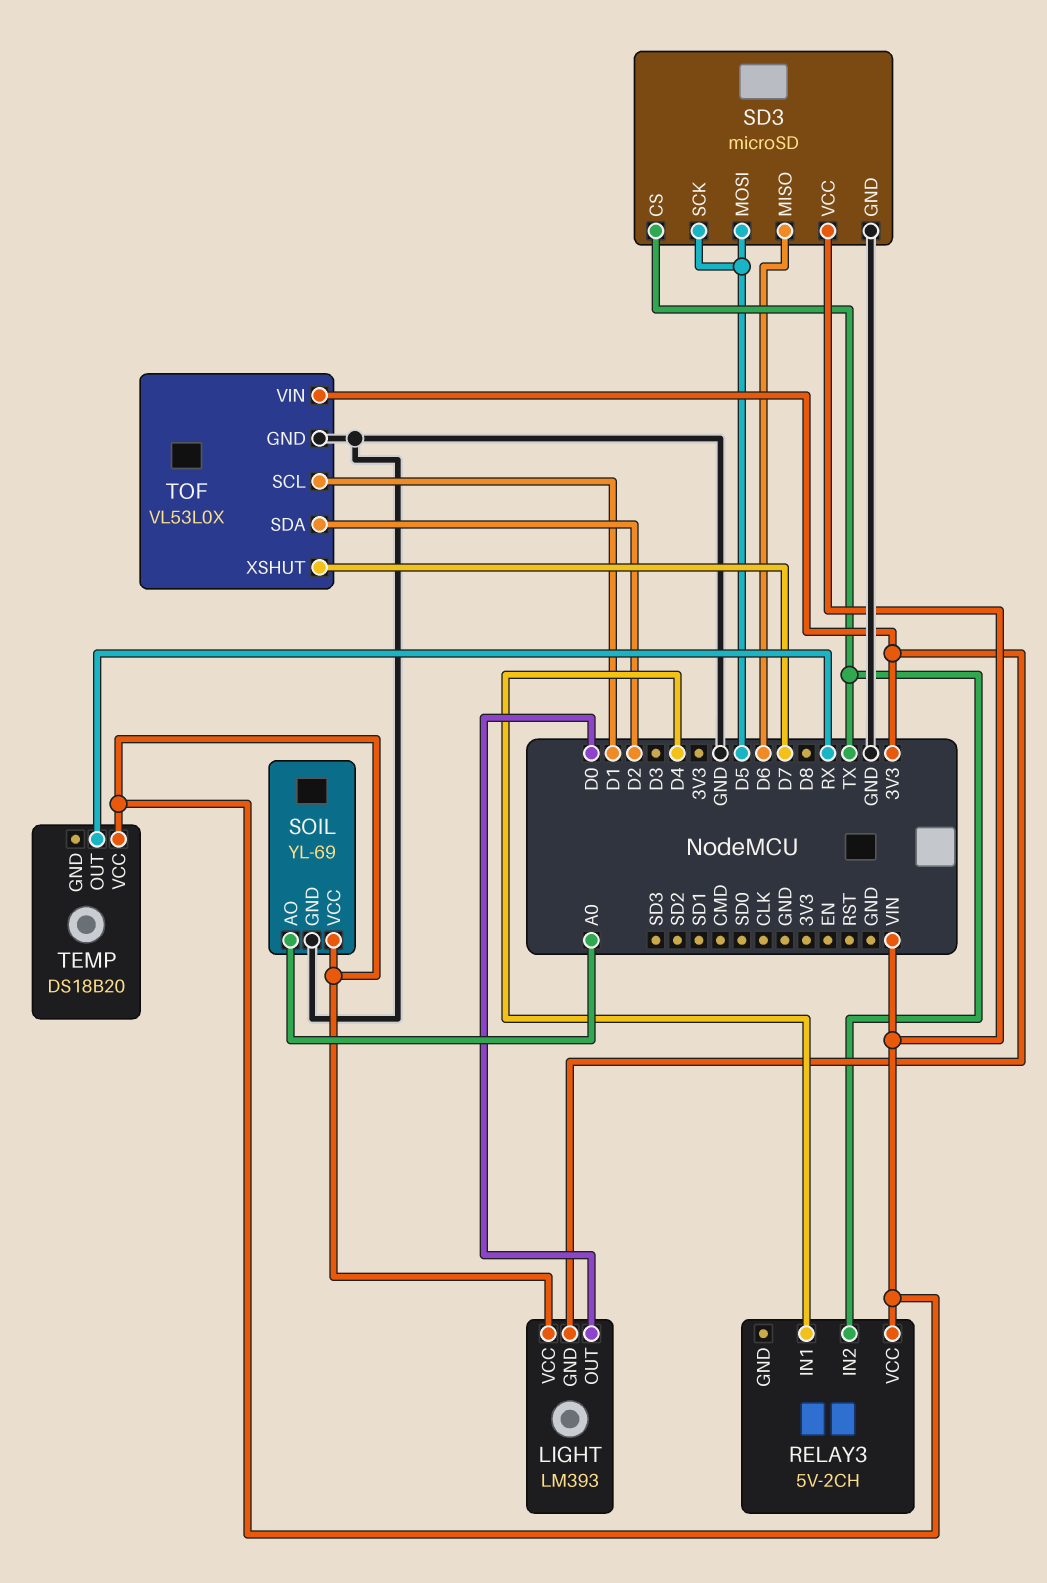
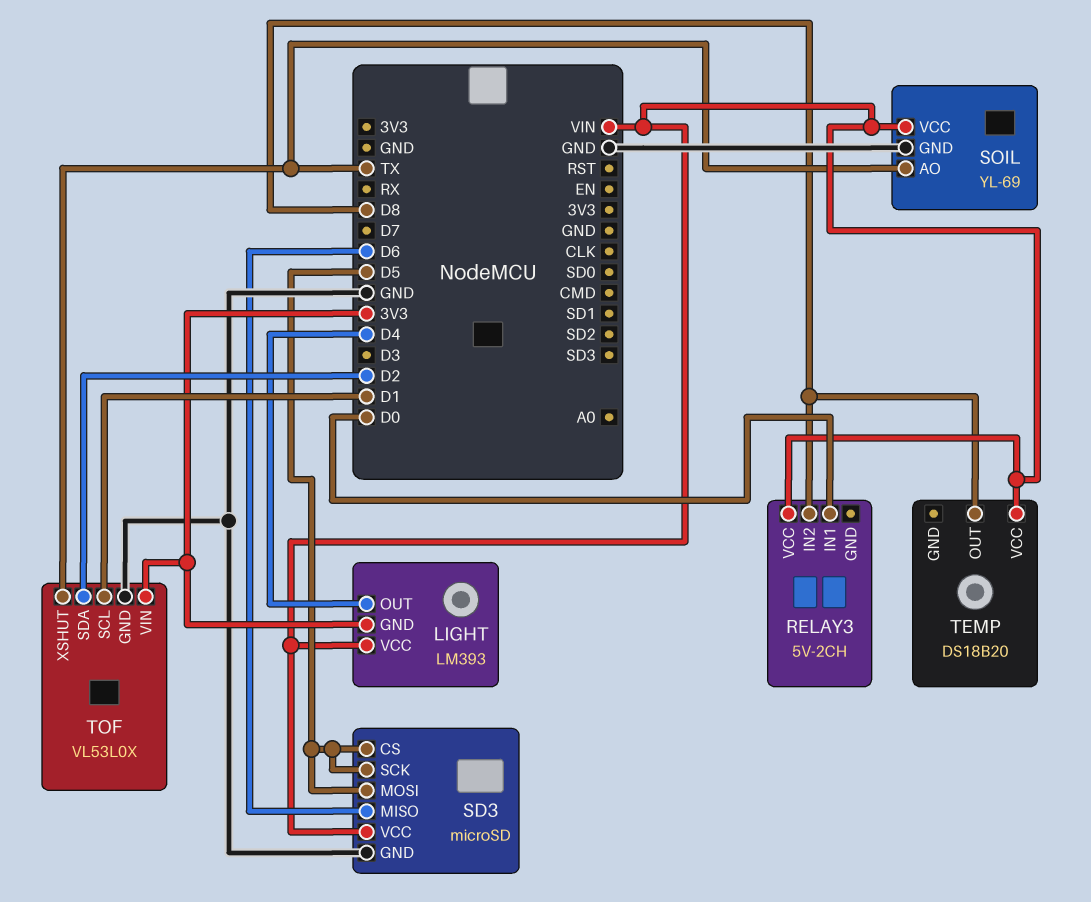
LIGHT pin OUT: D0 -> D4
RELAY3 pin IN1: D4 -> D0
RELAY3 pin IN2: TX -> D8
SD3 pin CS: TX -> D5
SOIL pin AO: A0 -> TX
TEMP pin OUT: RX -> D8
TOF pin XSHUT: D7 -> TX

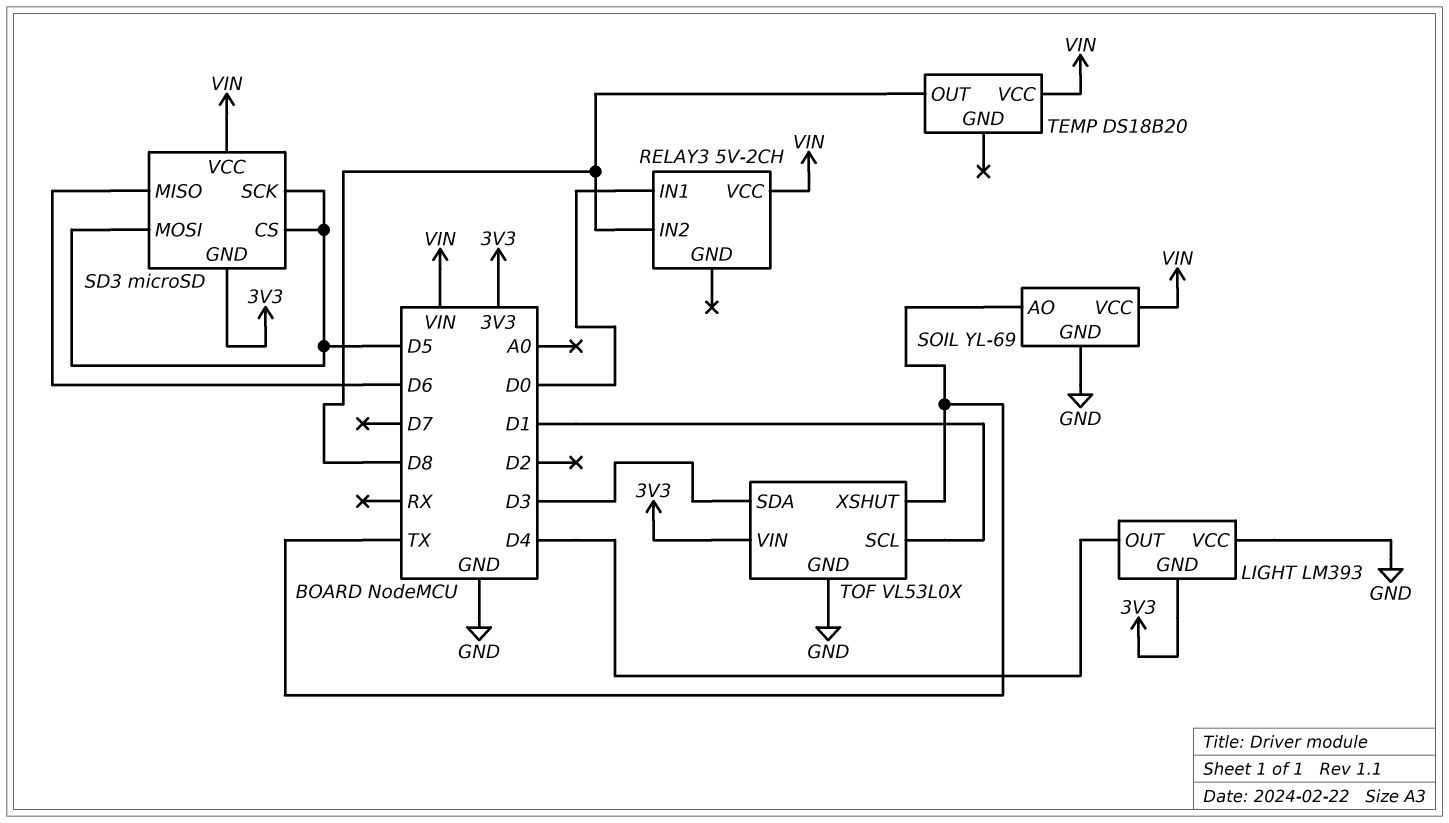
LIGHT pin VCC: VIN -> GND
SD3 pin GND: GND -> 3V3
TOF pin SDA: D2 -> D3

